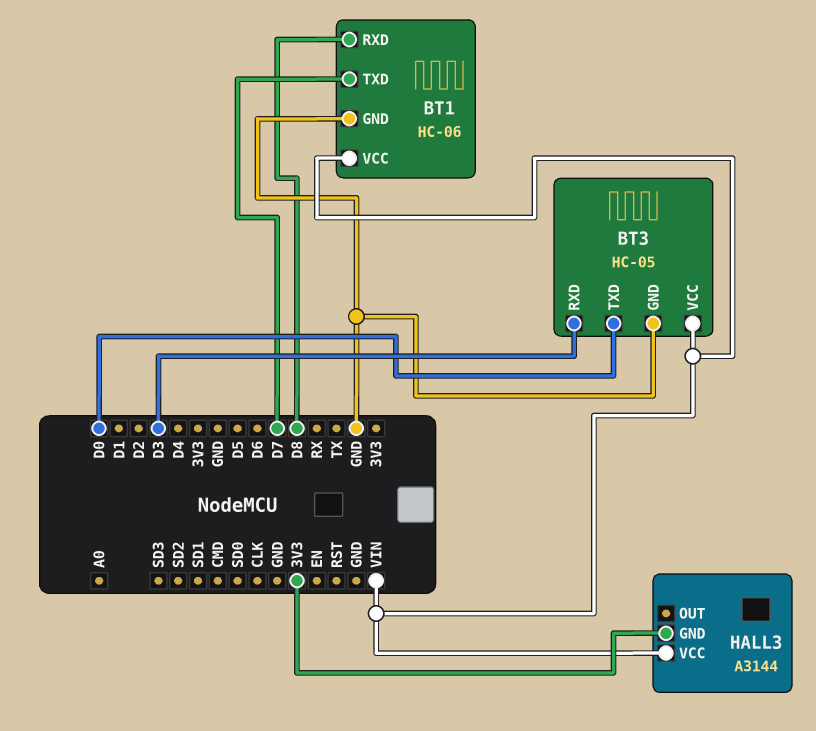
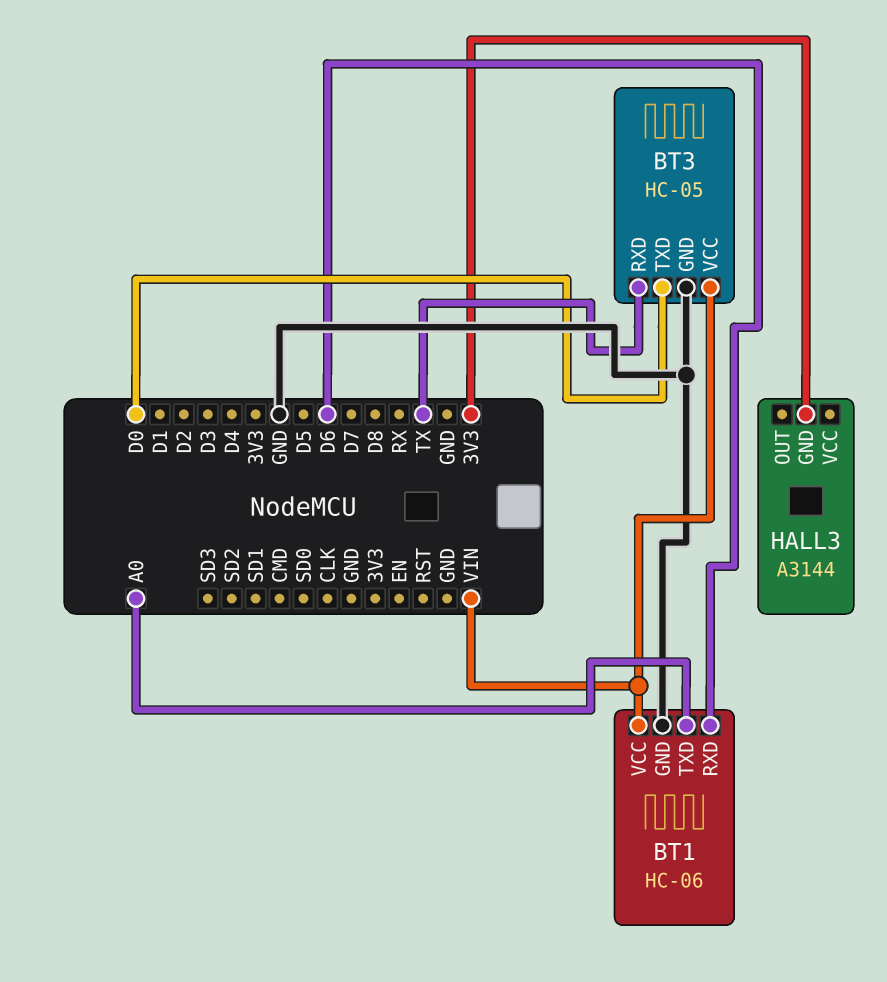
BT1 pin RXD: D8 -> D6
BT1 pin TXD: D7 -> A0
BT3 pin RXD: D3 -> TX
HALL3 pin VCC: VIN -> none

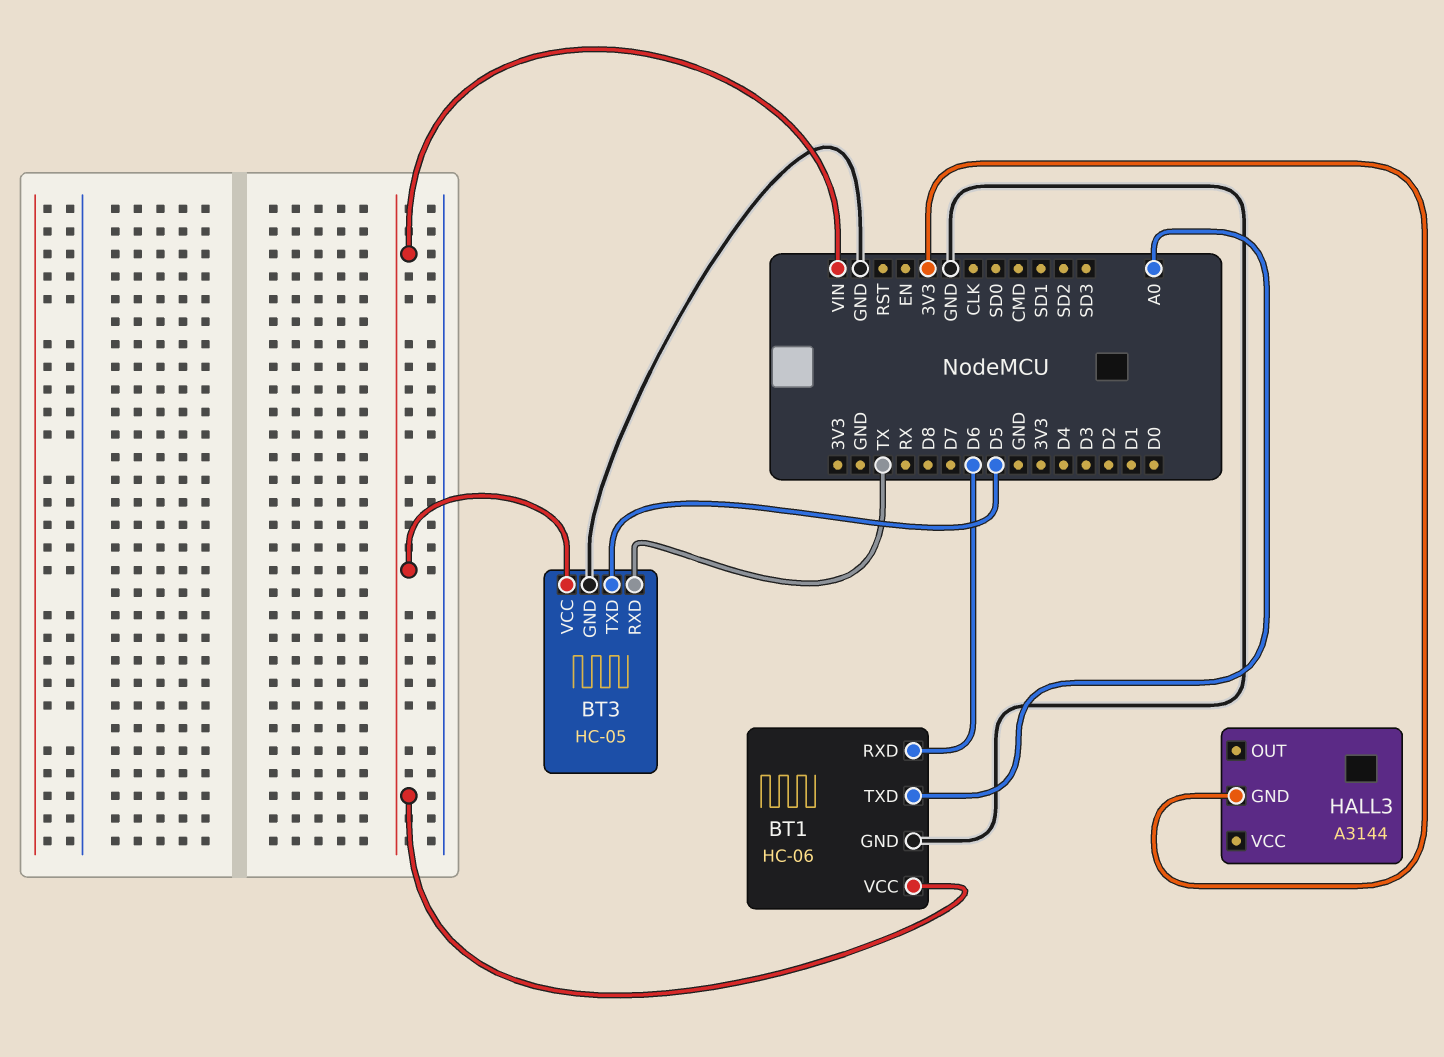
BT3 pin TXD: D0 -> D5

